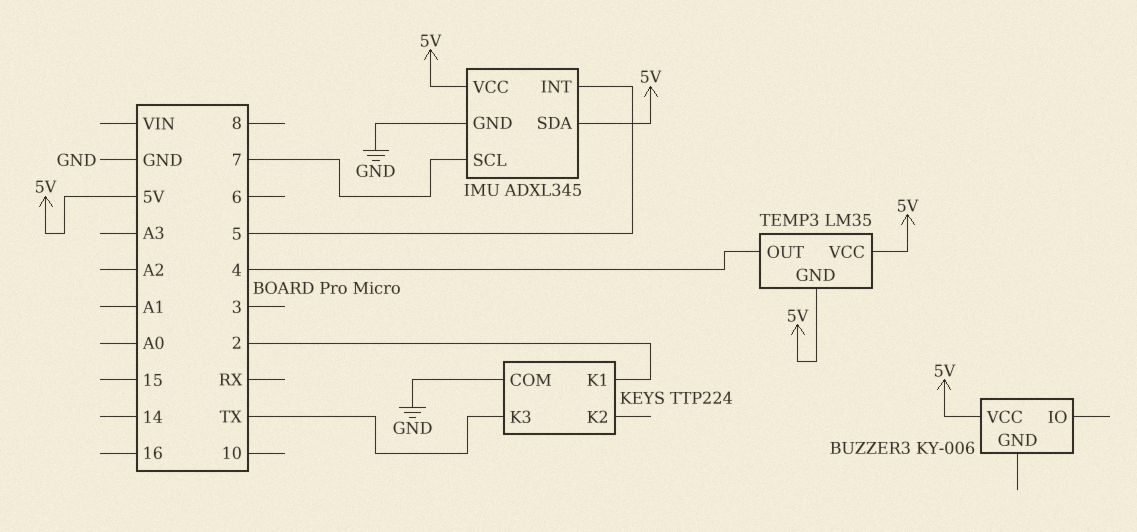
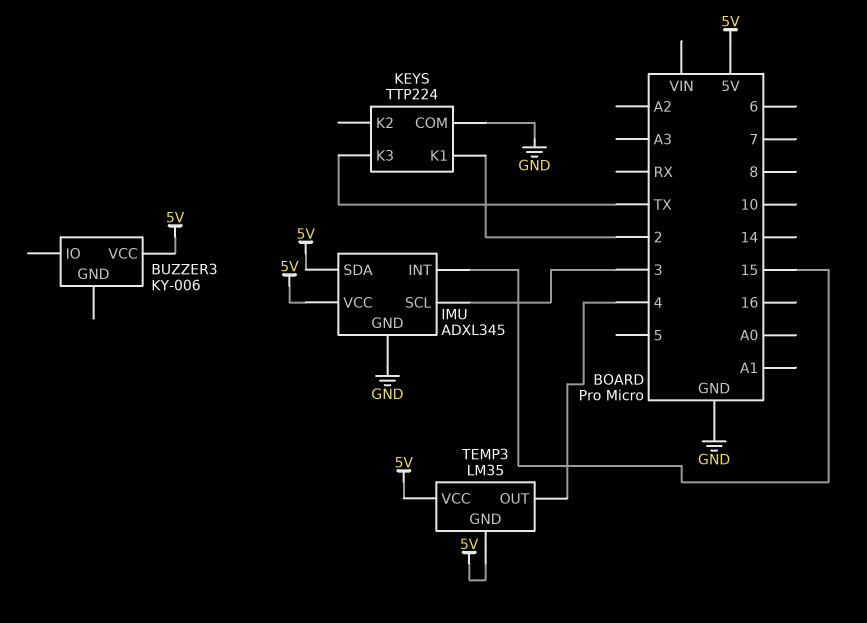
IMU pin INT: 5 -> 15
IMU pin SCL: 7 -> 3

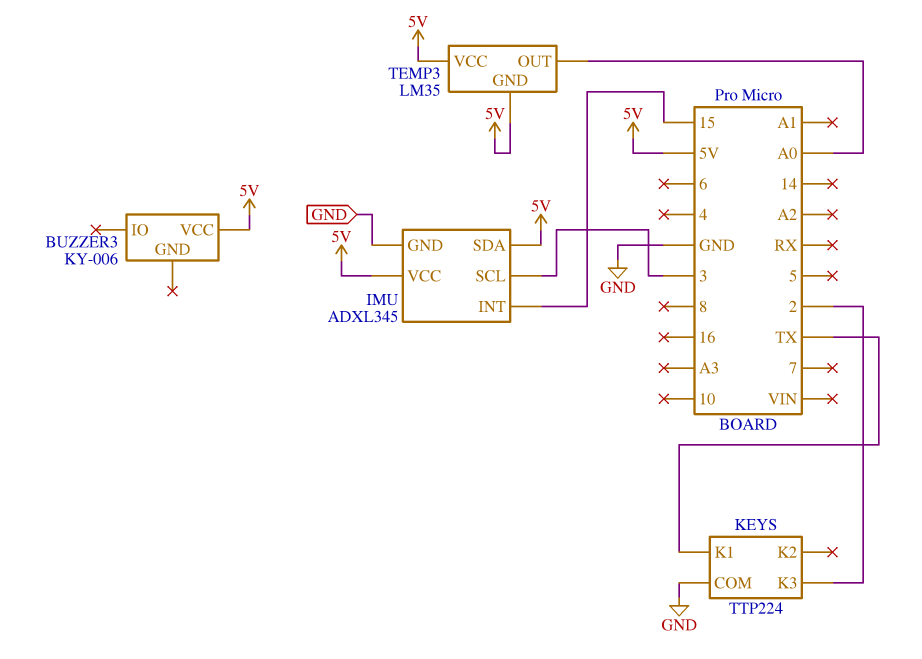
KEYS pin K1: 2 -> TX
KEYS pin K3: TX -> 2
TEMP3 pin OUT: 4 -> A0

